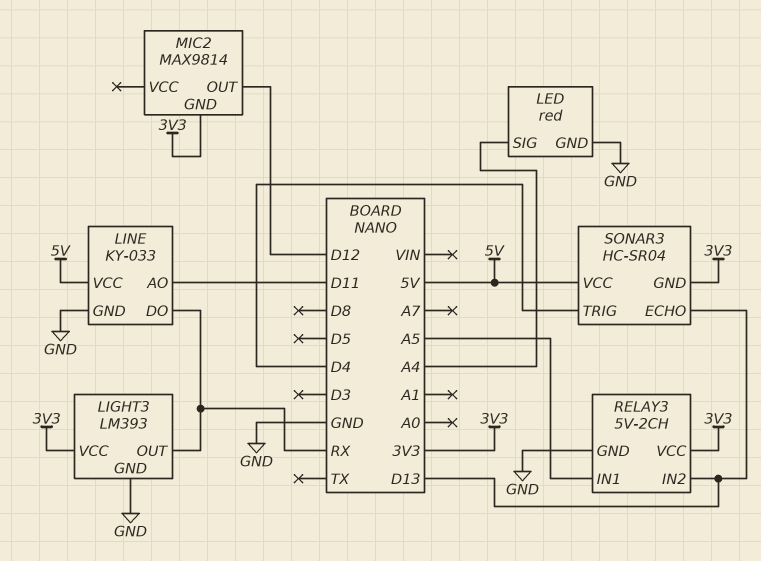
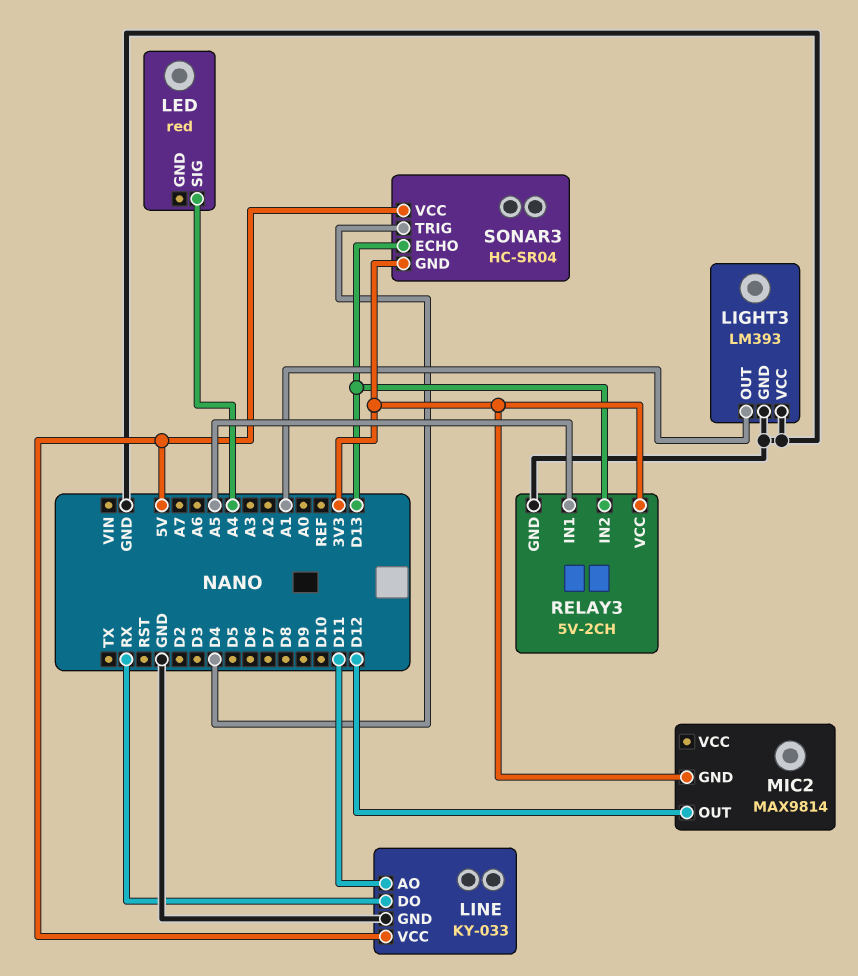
LED pin GND: GND -> none
LIGHT3 pin OUT: RX -> A1
LIGHT3 pin VCC: 3V3 -> GND

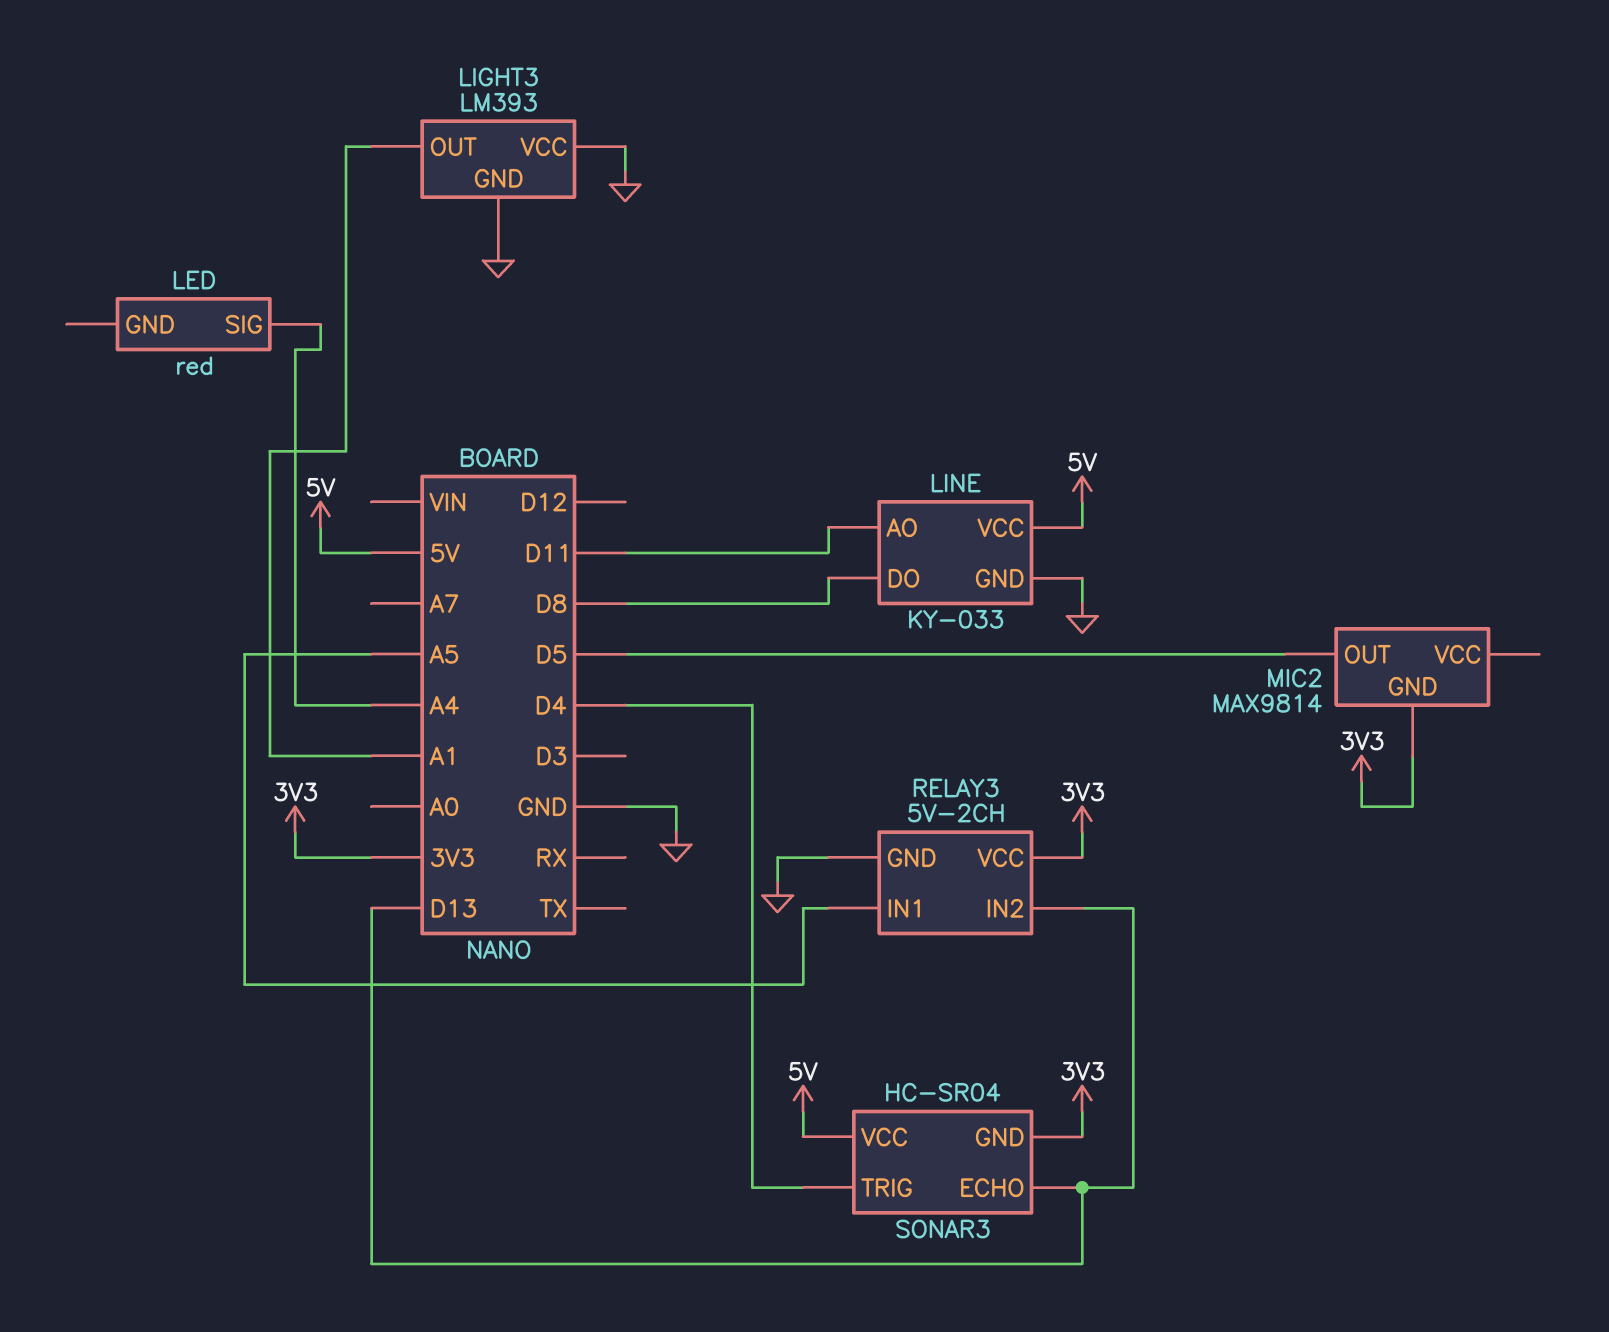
LINE pin DO: RX -> D8
MIC2 pin OUT: D12 -> D5

